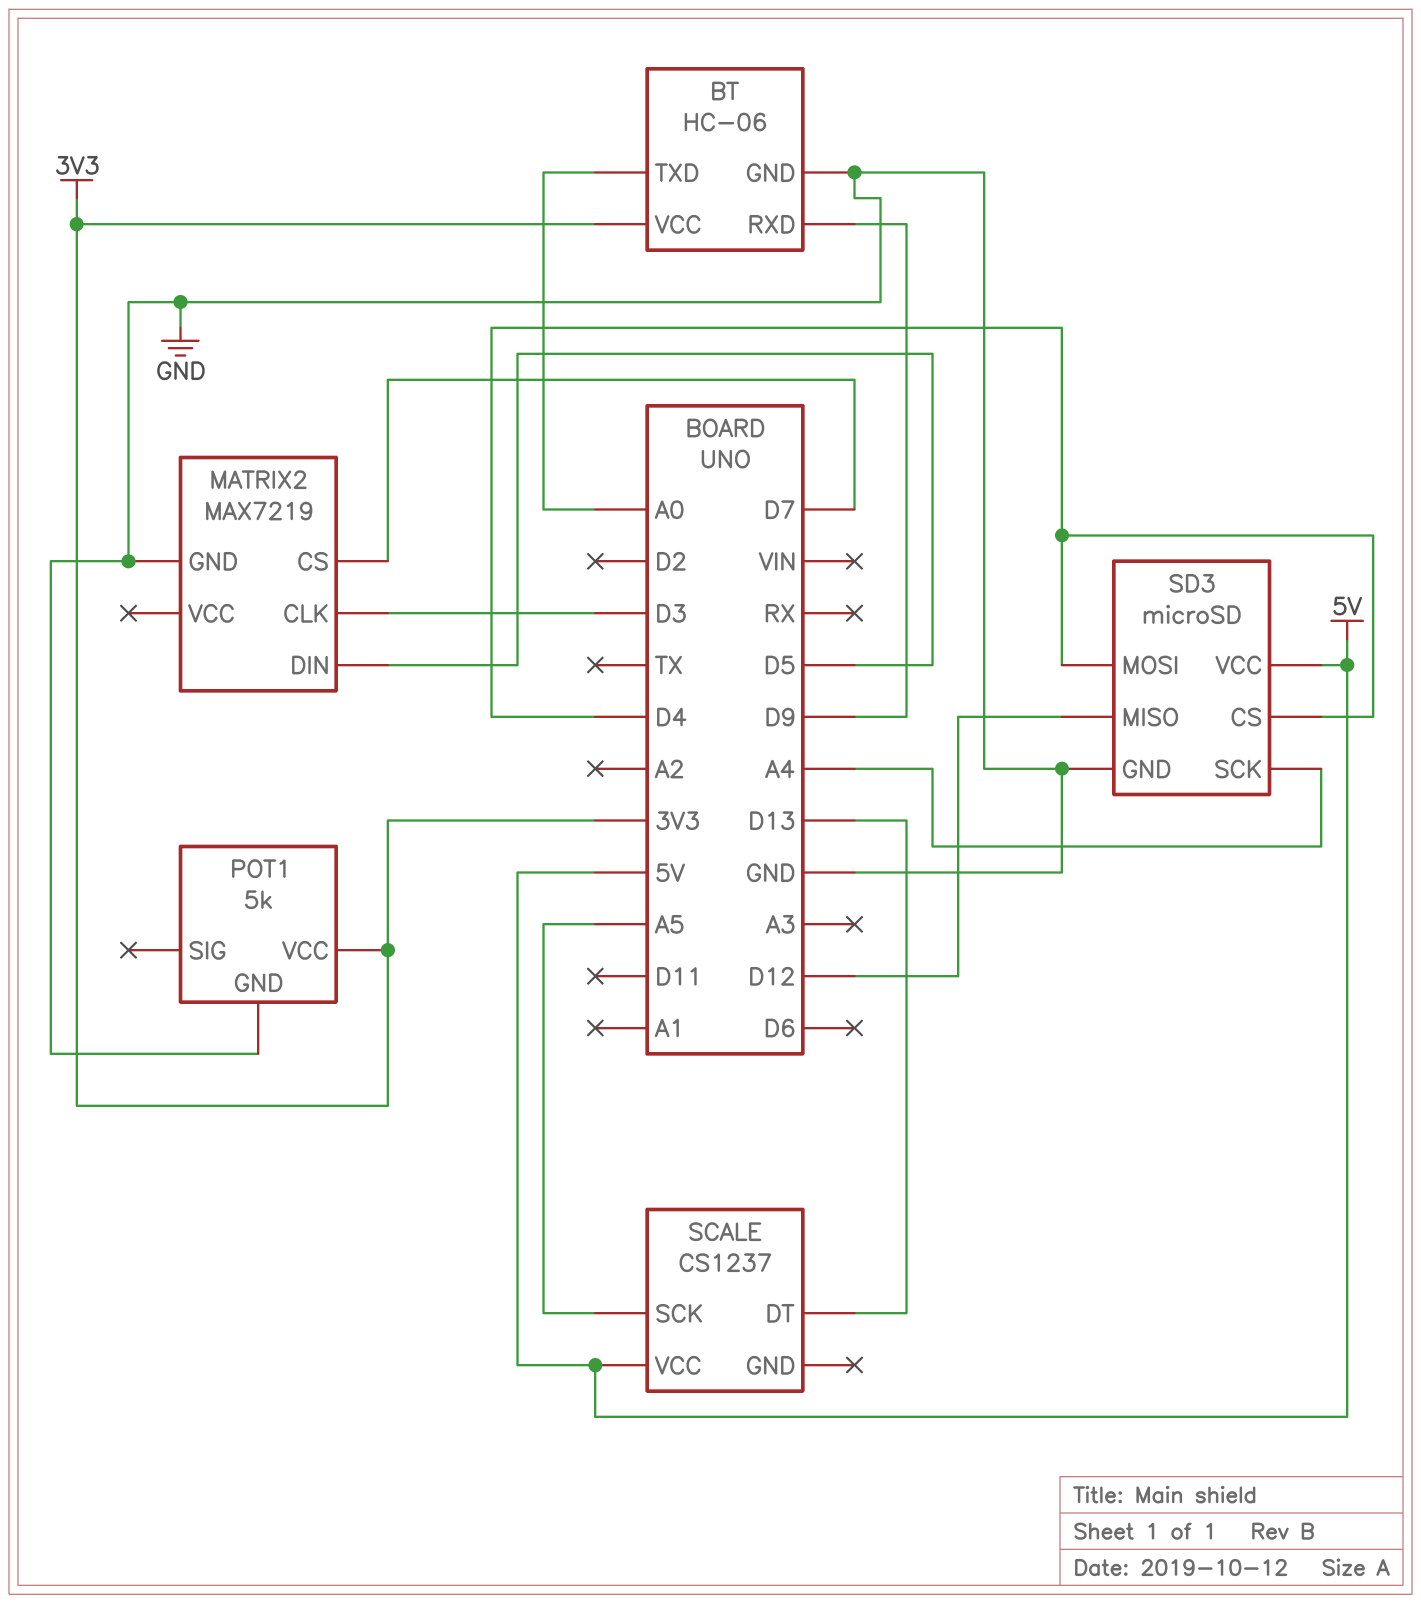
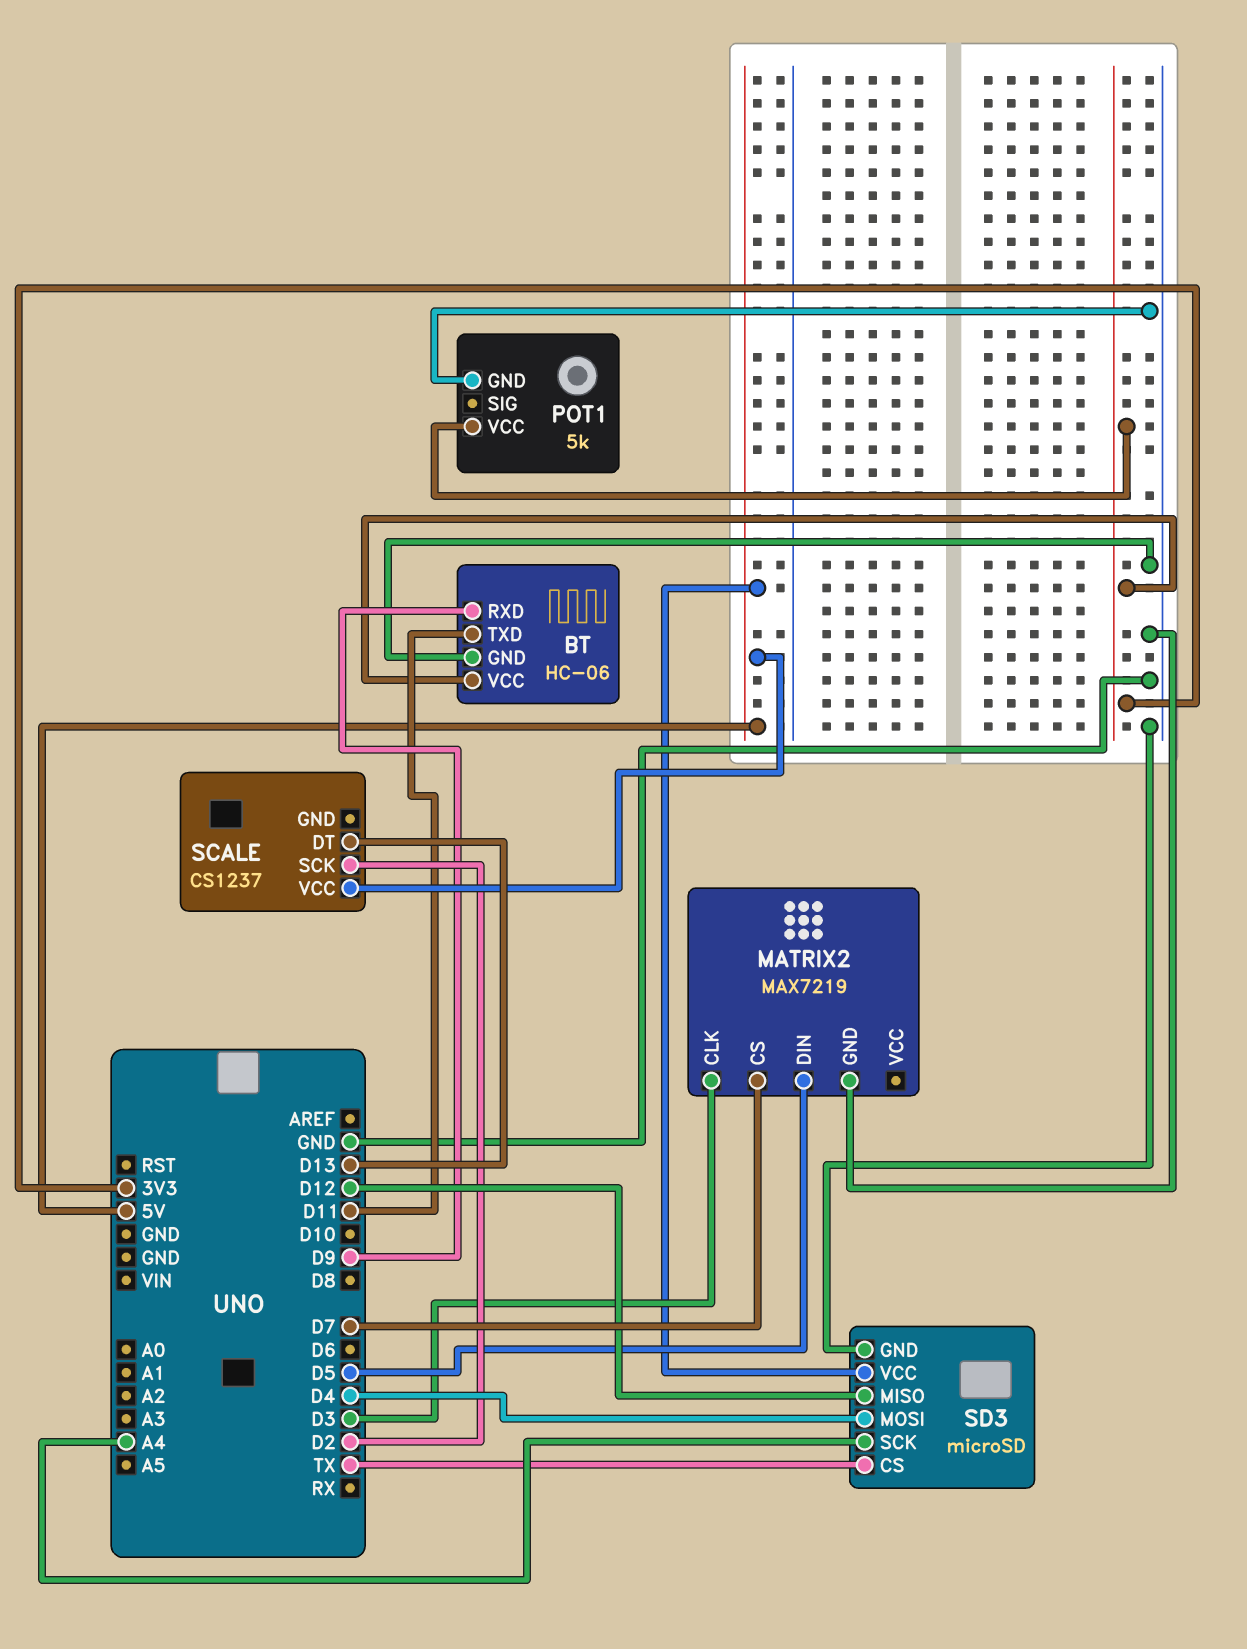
BT pin TXD: A0 -> D11
SCALE pin SCK: A5 -> D2
SD3 pin CS: D4 -> TX

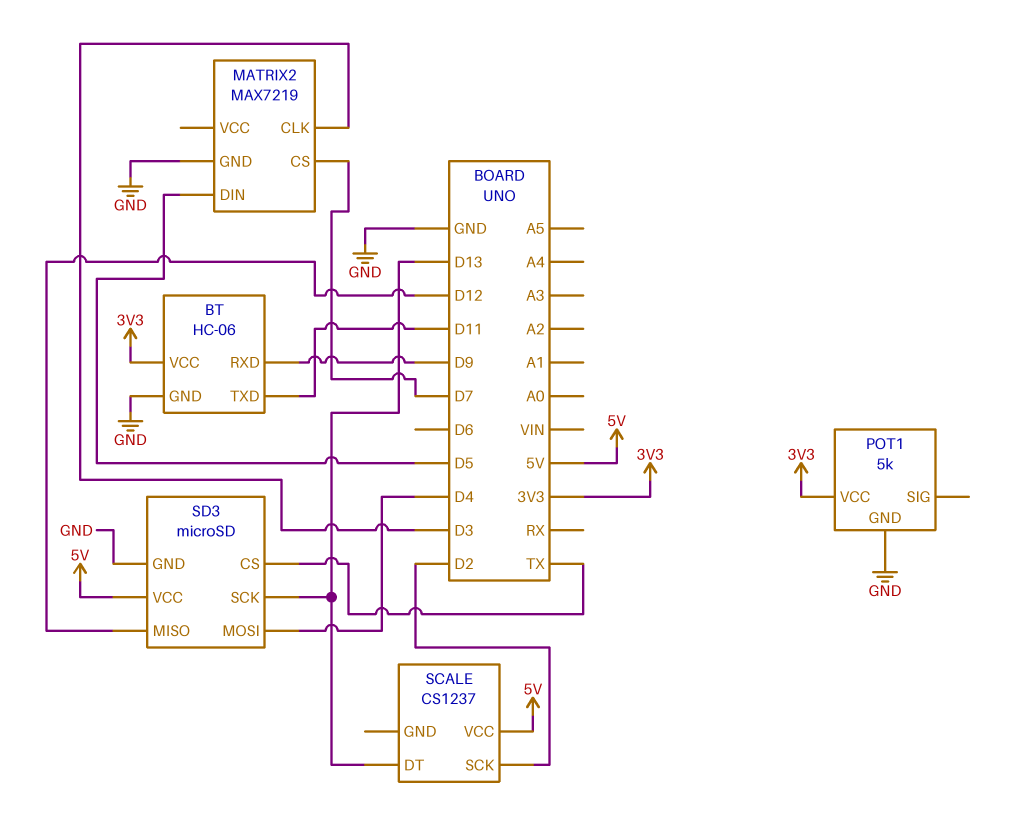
SD3 pin SCK: A4 -> D13

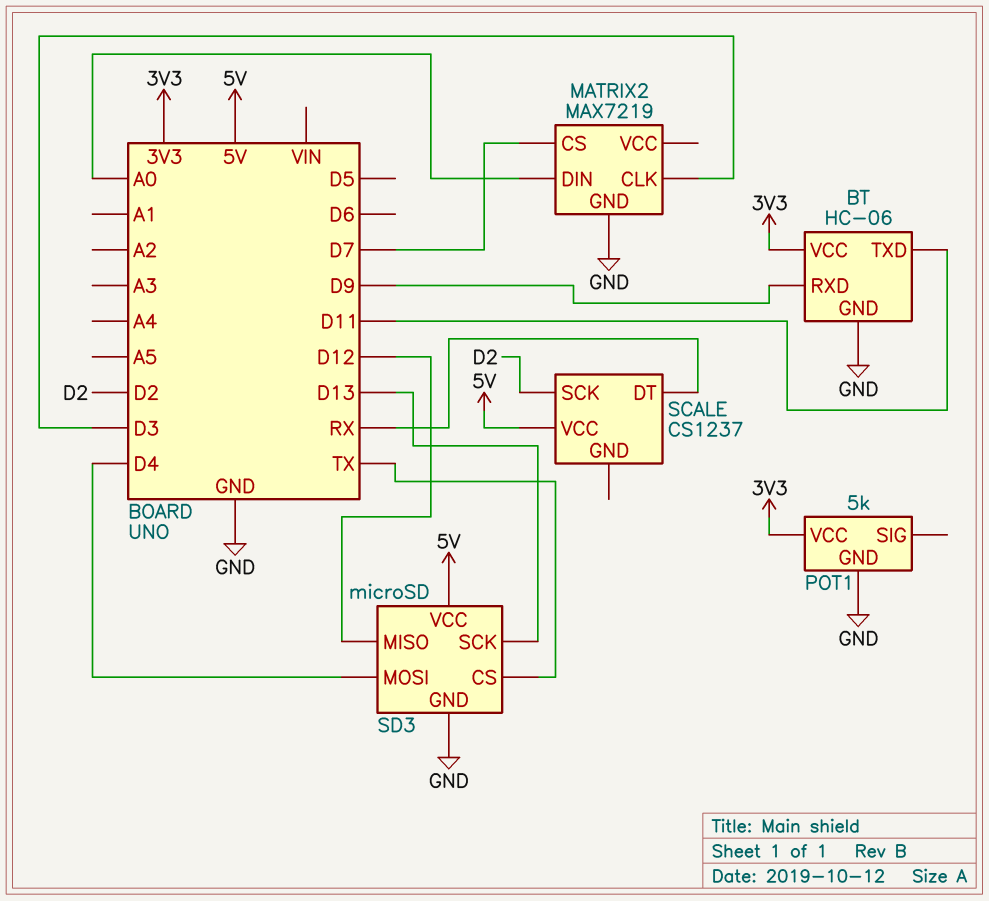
MATRIX2 pin DIN: D5 -> A0
SCALE pin DT: D13 -> RX

